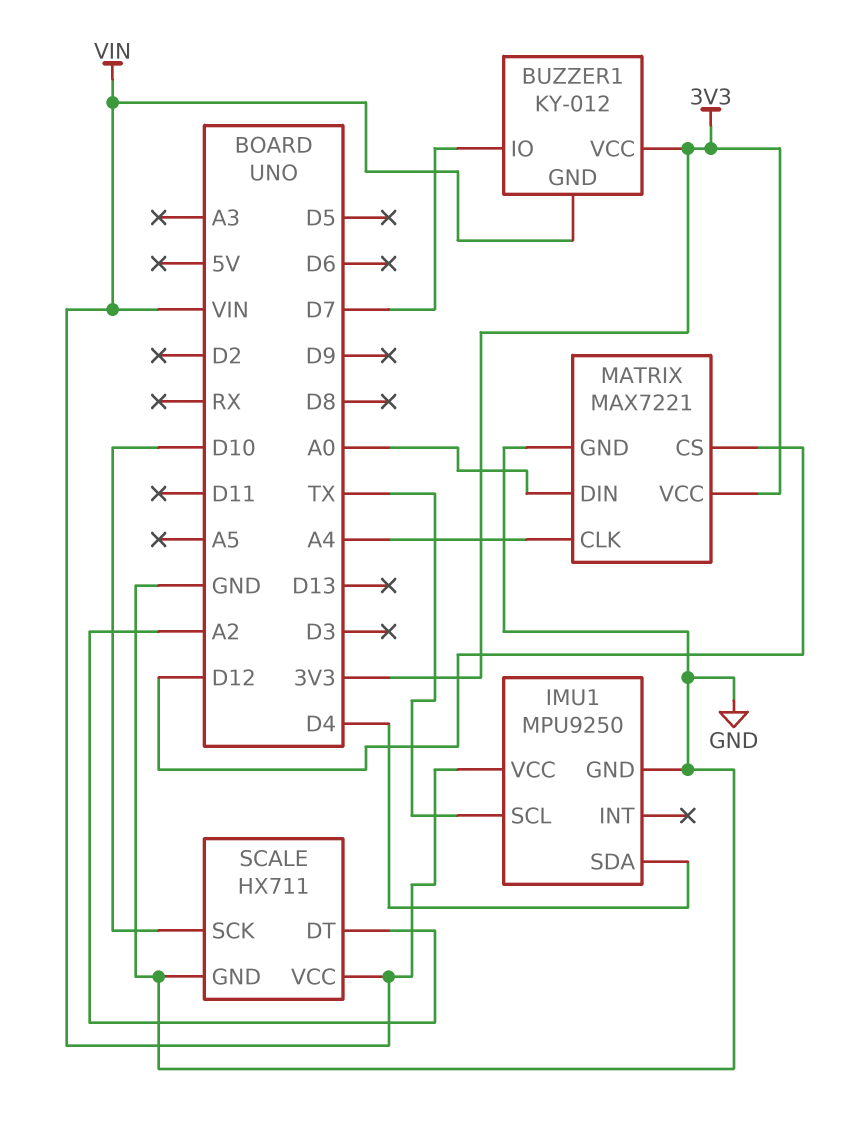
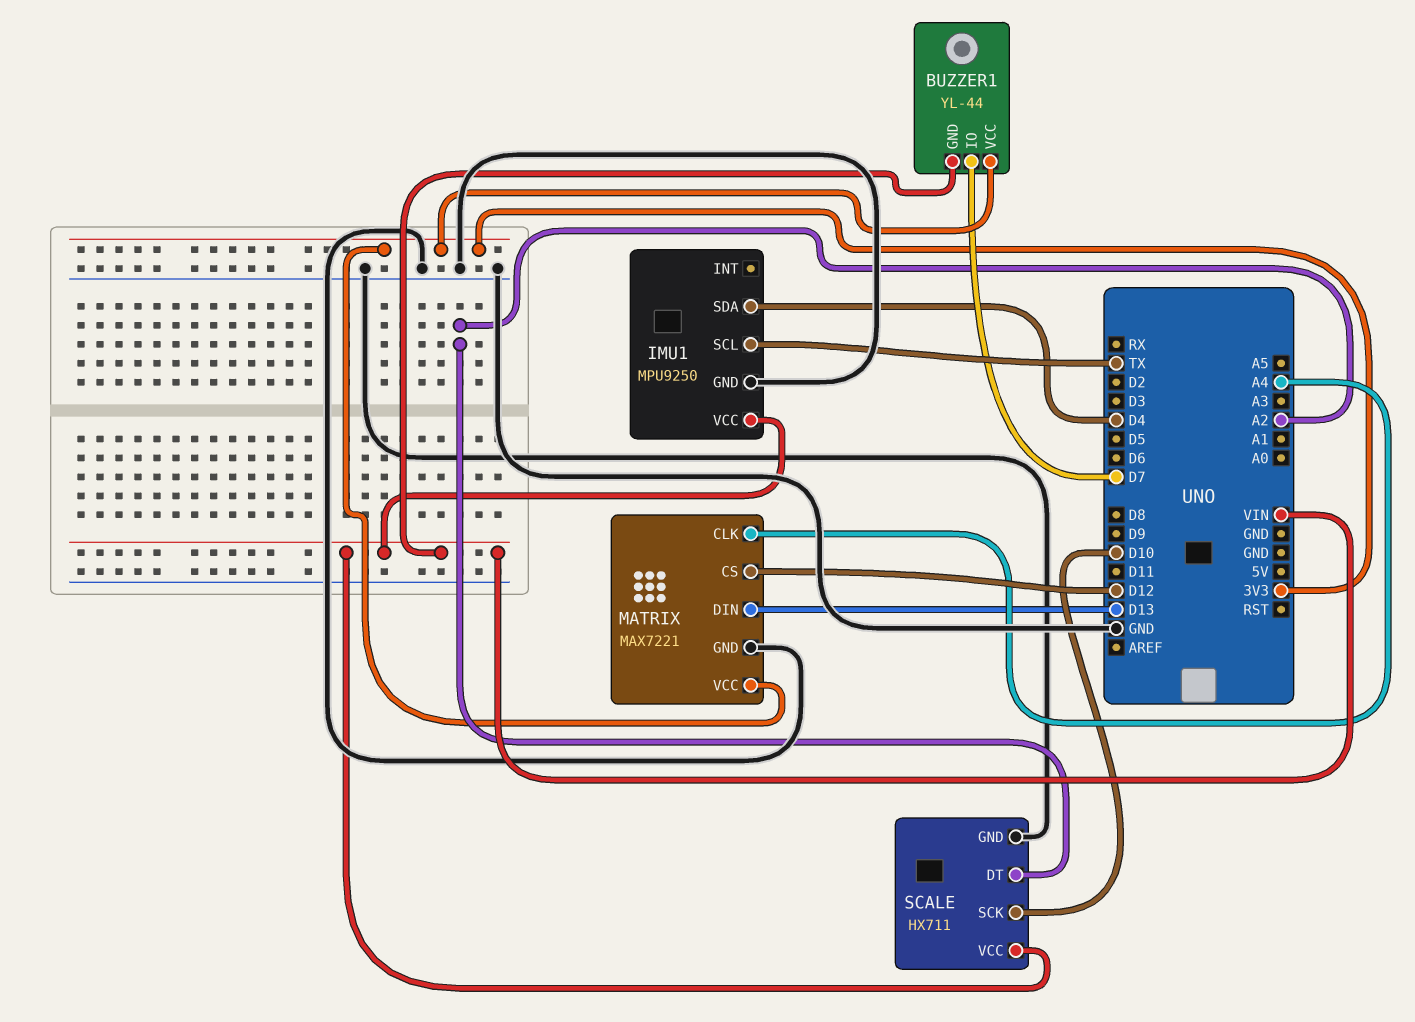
BUZZER1: KY-012 -> YL-44
MATRIX pin DIN: A0 -> D13

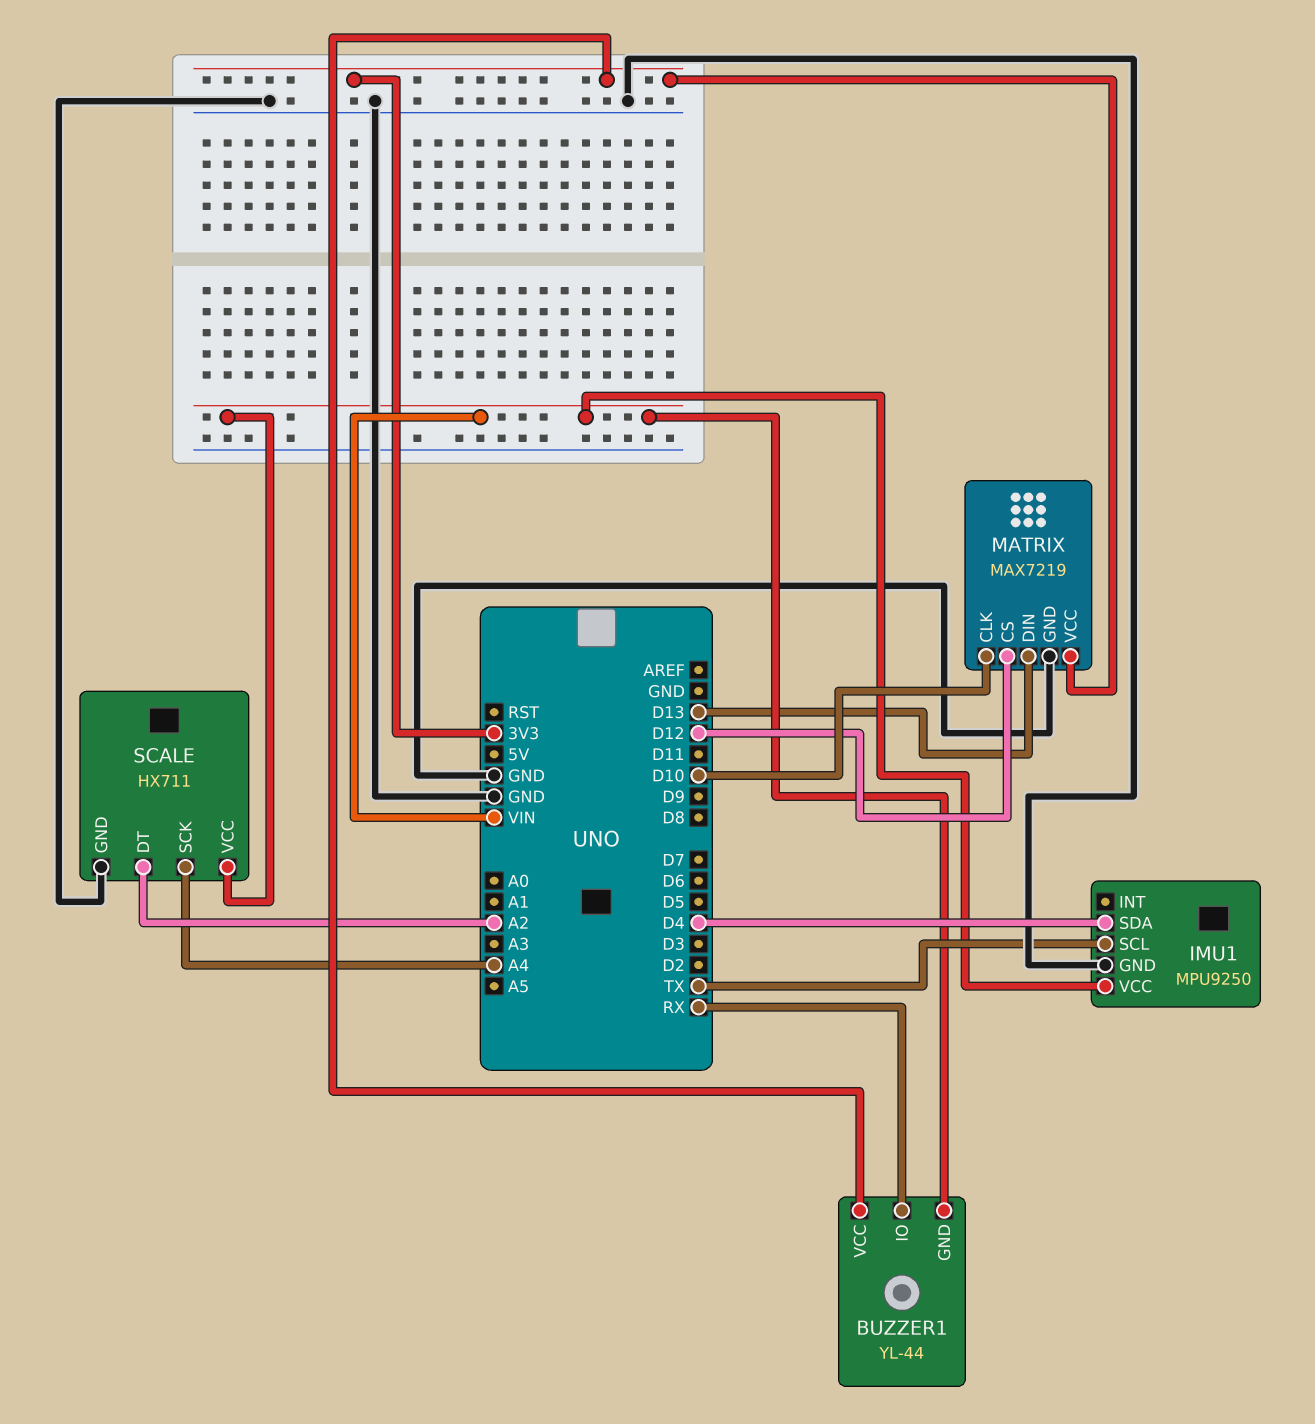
BUZZER1 pin IO: D7 -> RX
MATRIX: MAX7221 -> MAX7219
MATRIX pin CLK: A4 -> D10
SCALE pin SCK: D10 -> A4

